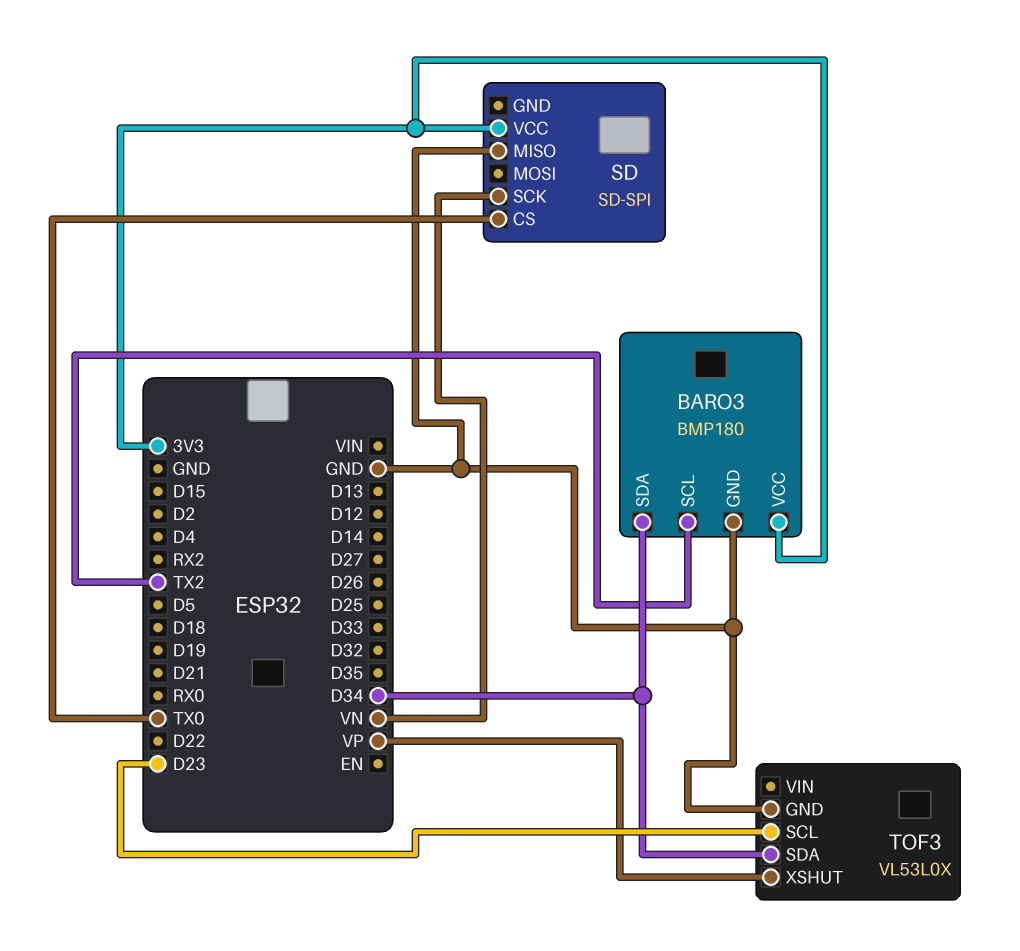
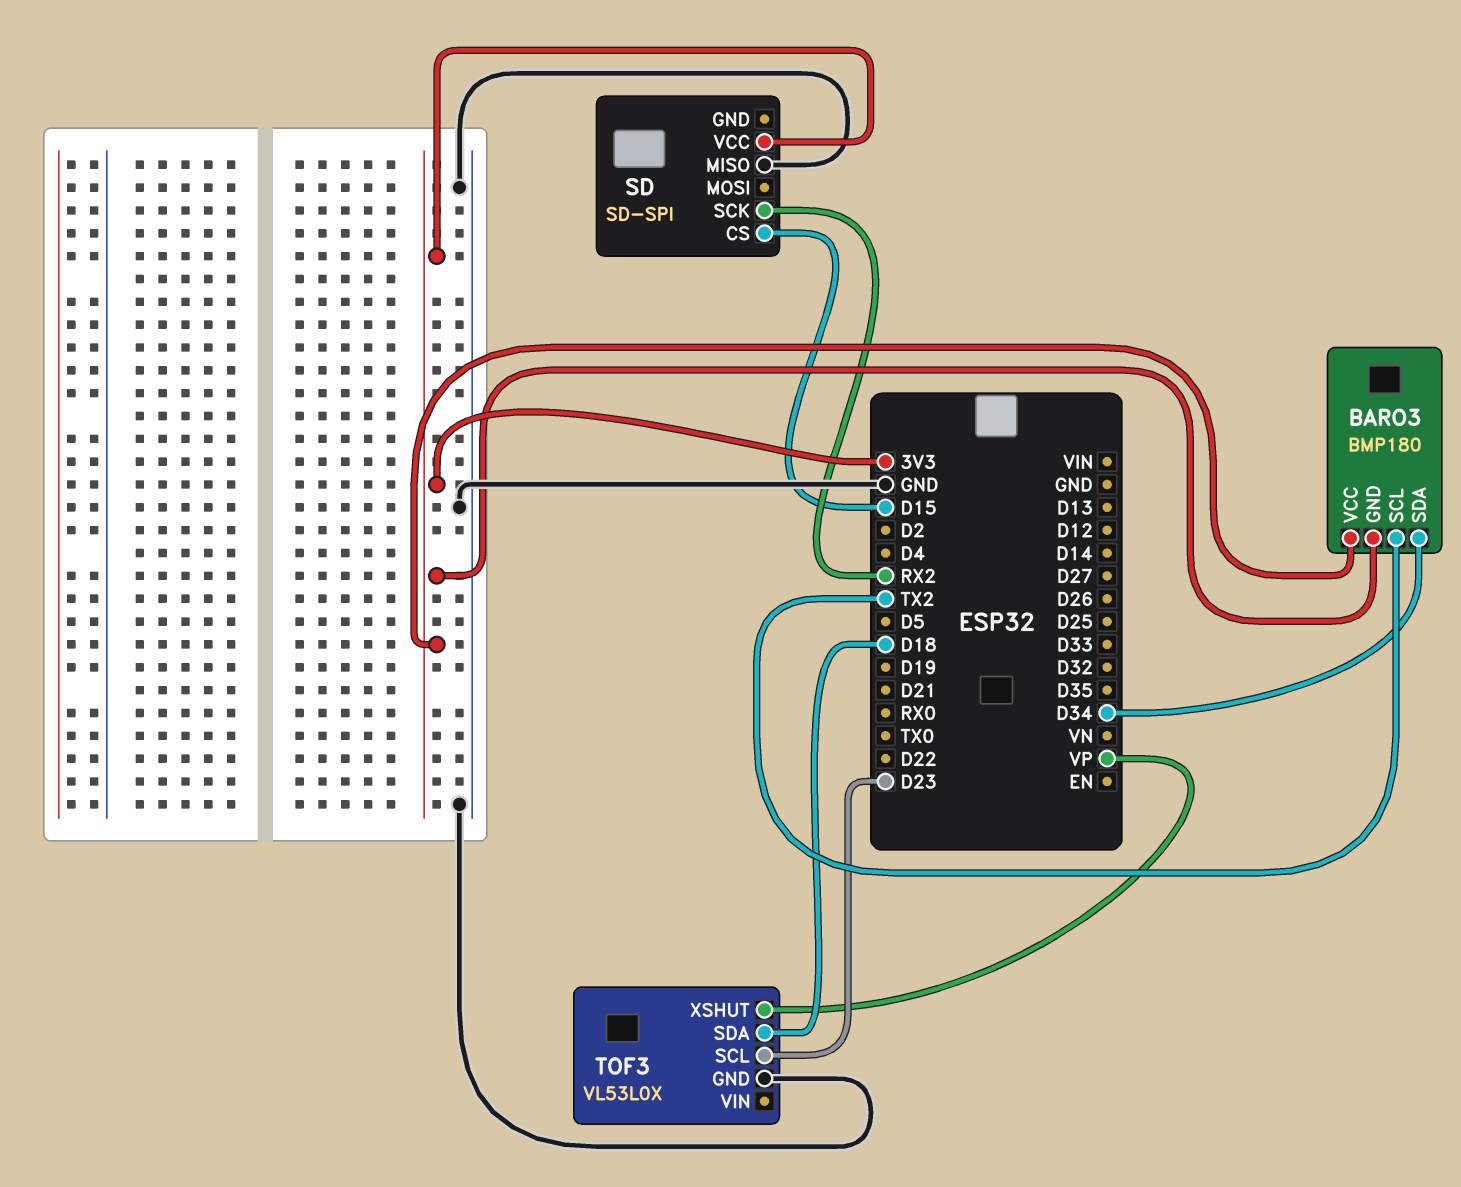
BARO3 pin GND: GND -> 3V3
SD pin CS: TX0 -> D15
SD pin SCK: VN -> RX2
TOF3 pin SDA: D34 -> D18

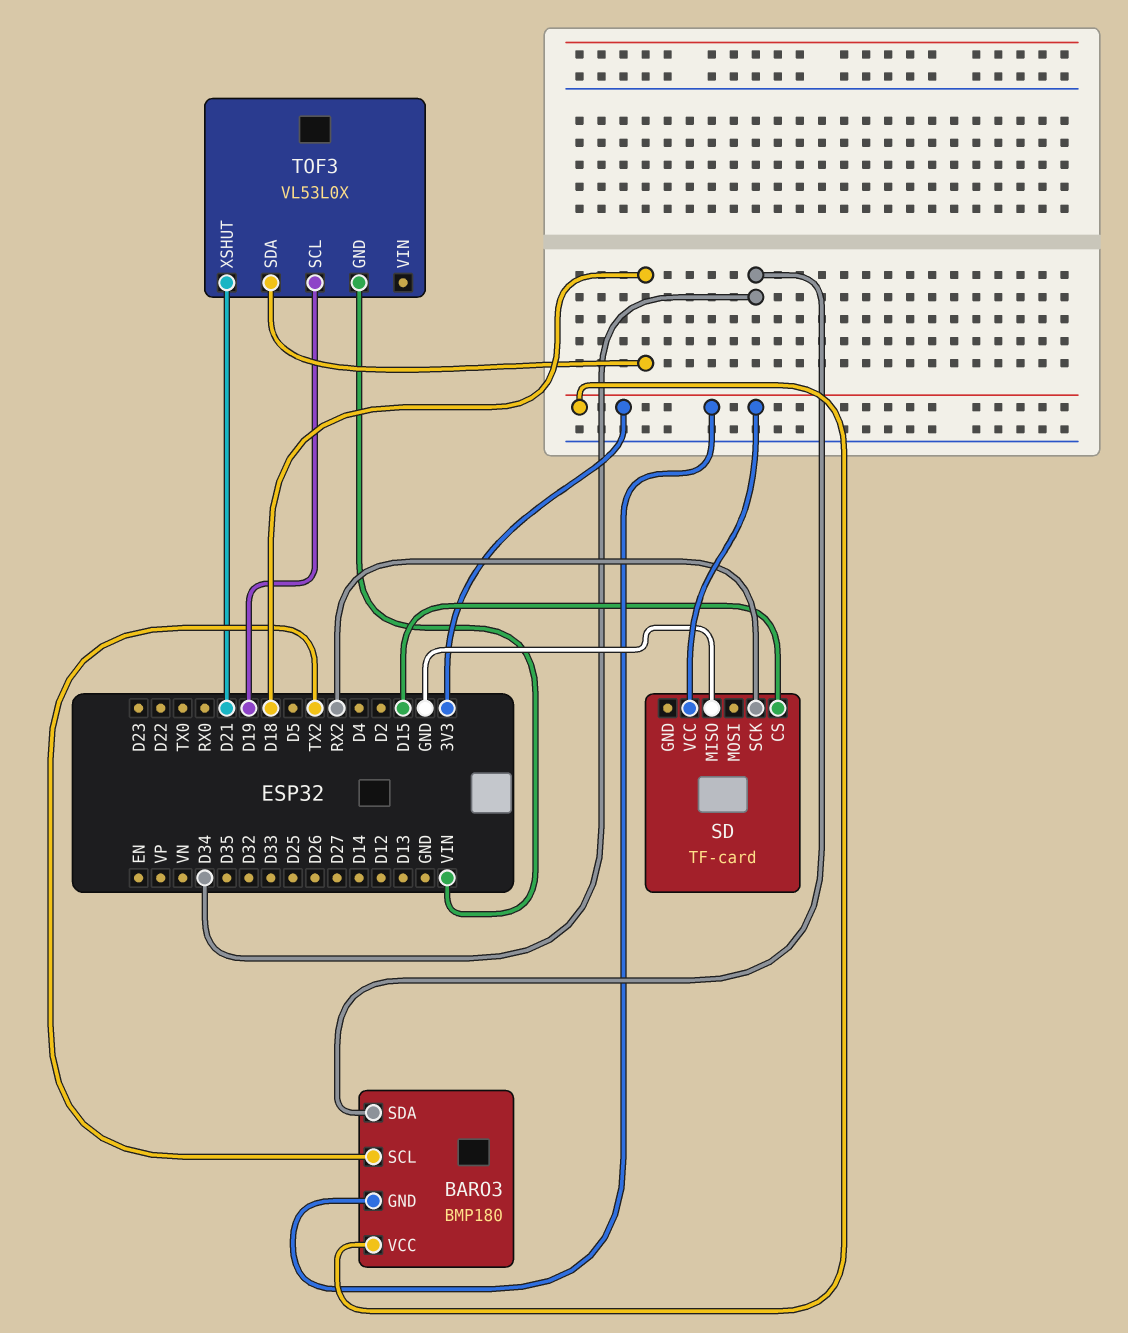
SD: SD-SPI -> TF-card
TOF3 pin GND: GND -> VIN
TOF3 pin SCL: D23 -> D19
TOF3 pin XSHUT: VP -> D21

